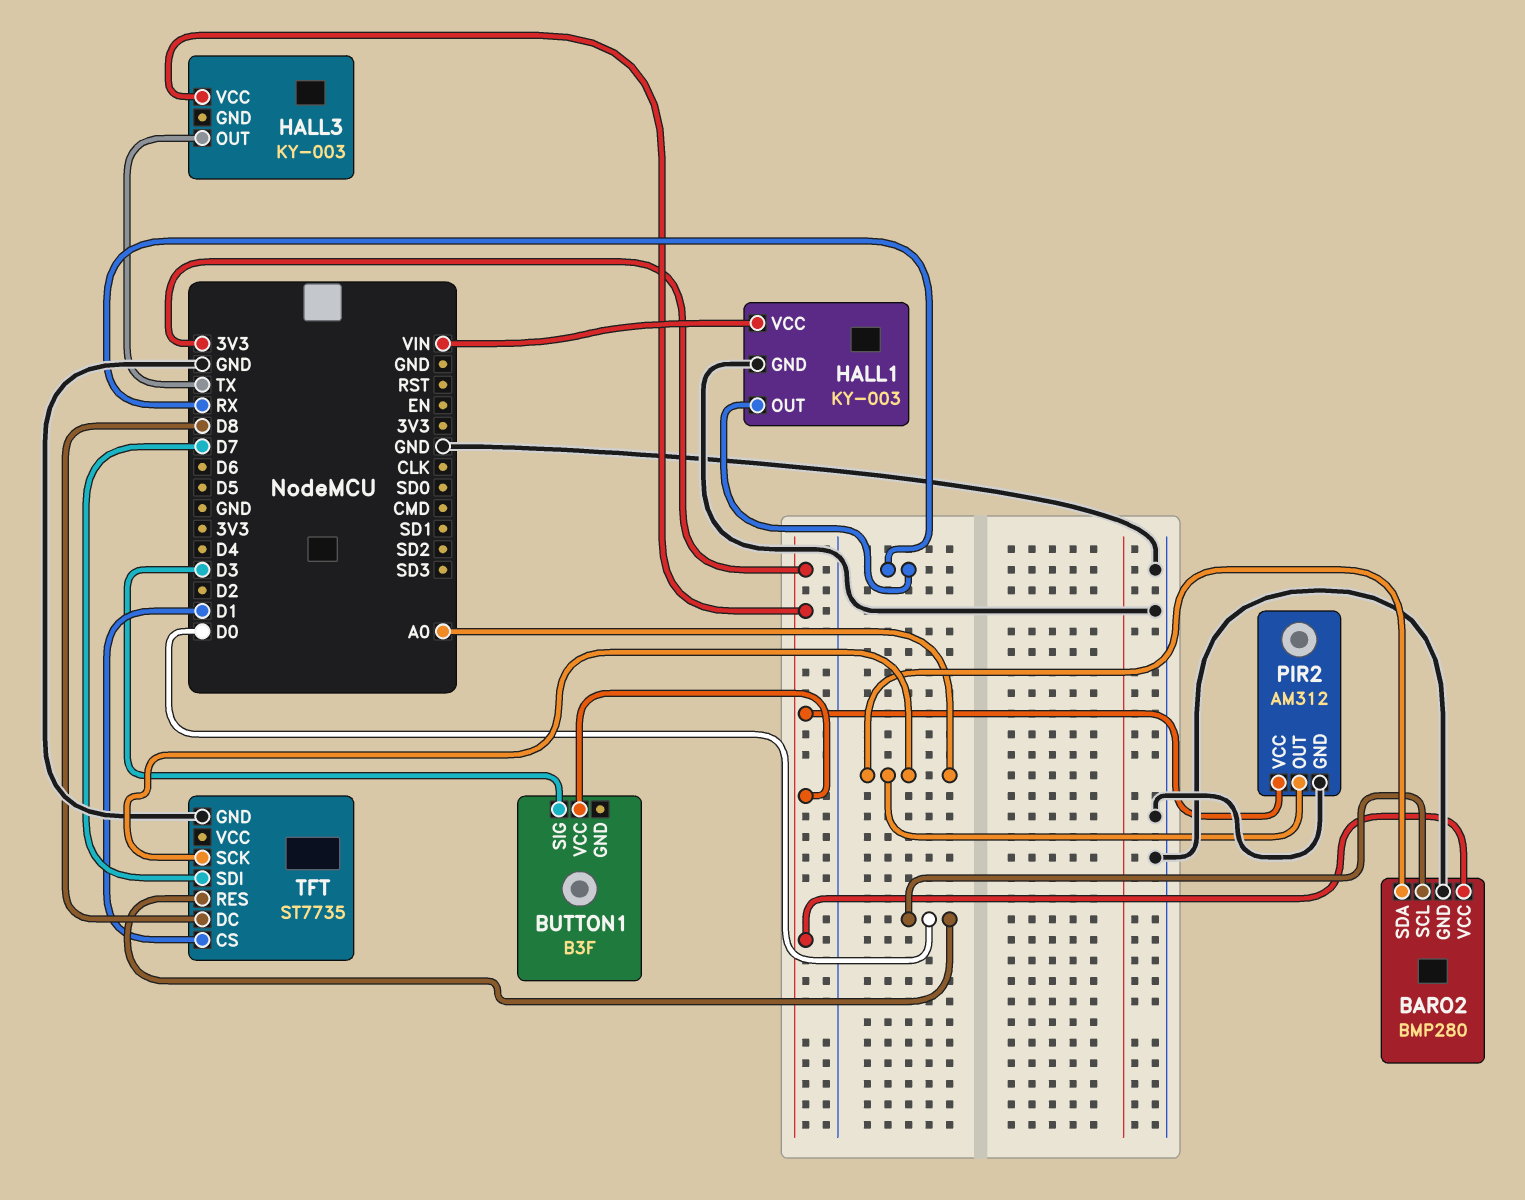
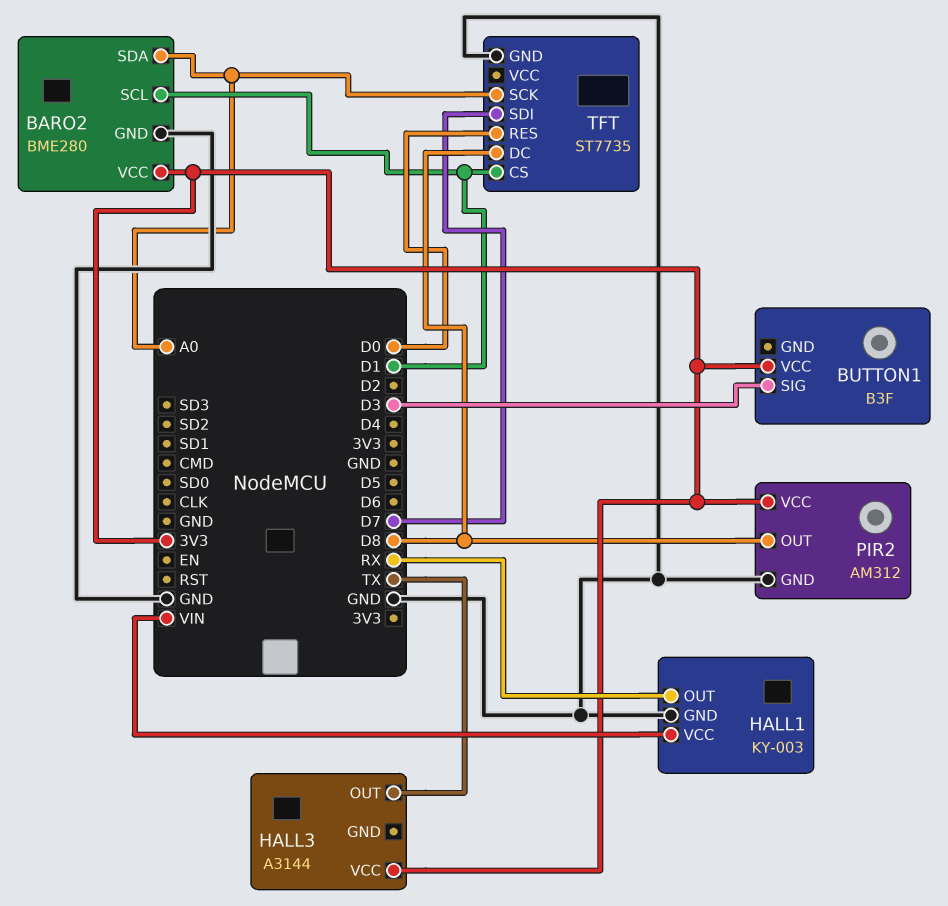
BARO2: BMP280 -> BME280
BARO2 pin SCL: D0 -> D1
HALL3: KY-003 -> A3144
PIR2 pin OUT: A0 -> D8

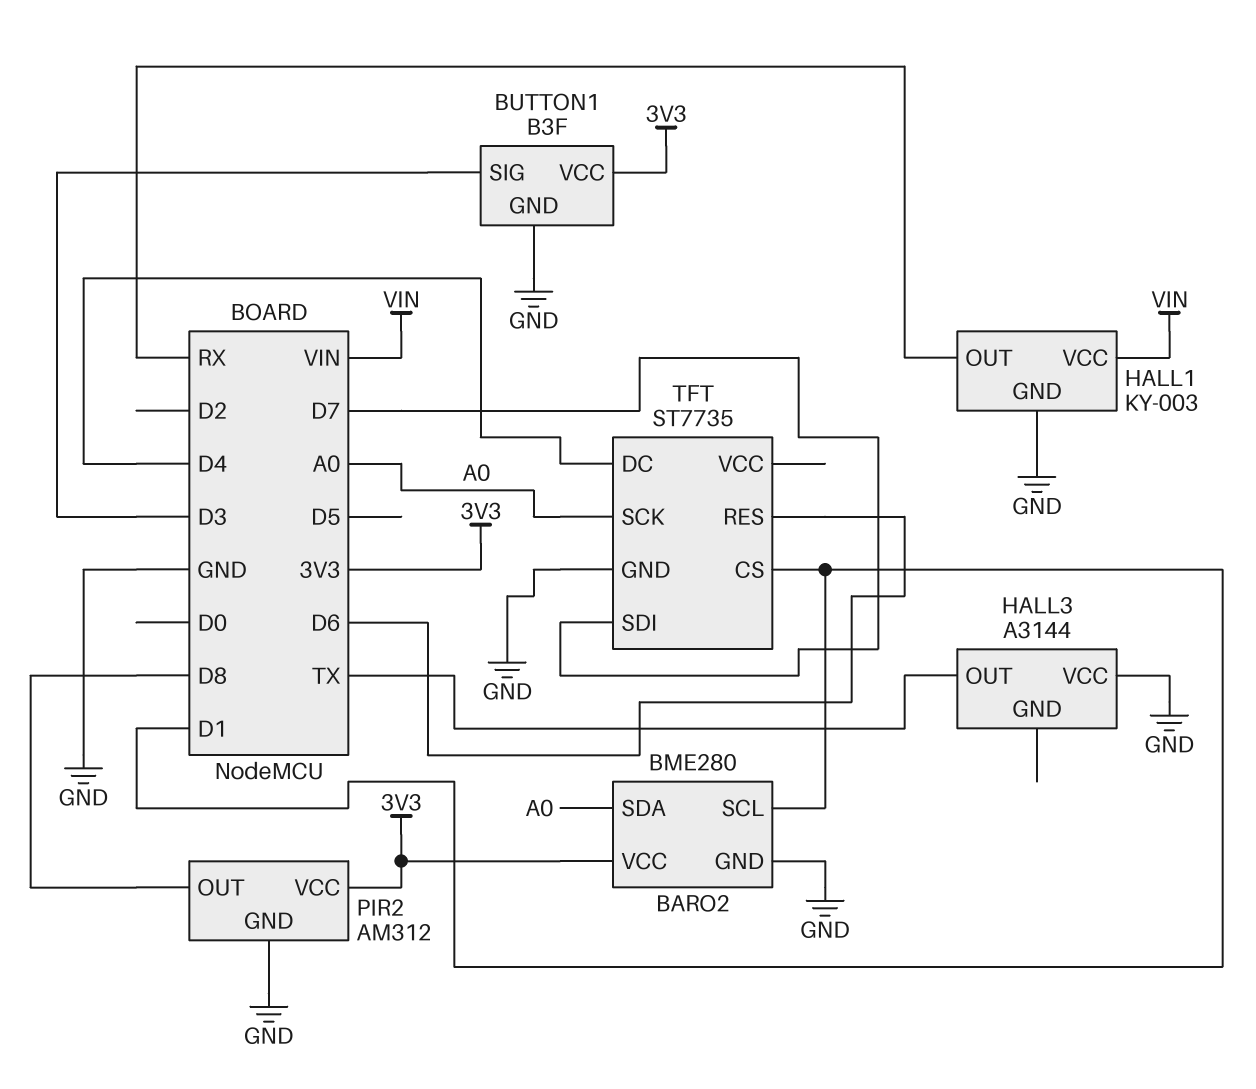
BUTTON1 pin GND: none -> GND
HALL3 pin VCC: 3V3 -> GND
TFT pin DC: D8 -> D4
TFT pin RES: D0 -> D6

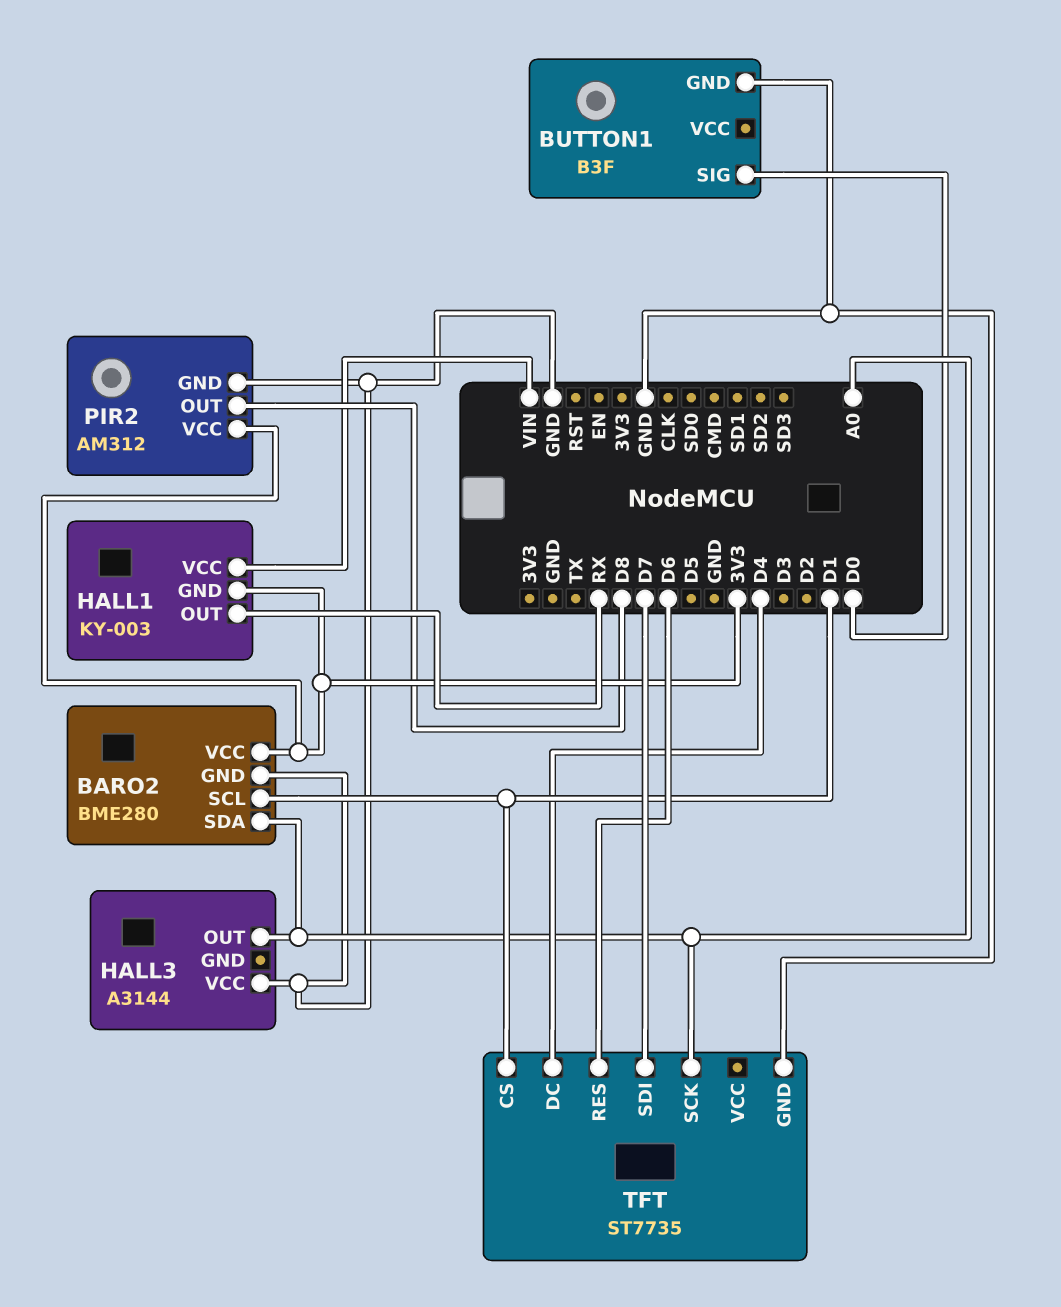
BUTTON1 pin SIG: D3 -> D0
BUTTON1 pin VCC: 3V3 -> none
HALL1 pin GND: GND -> 3V3
HALL3 pin OUT: TX -> A0

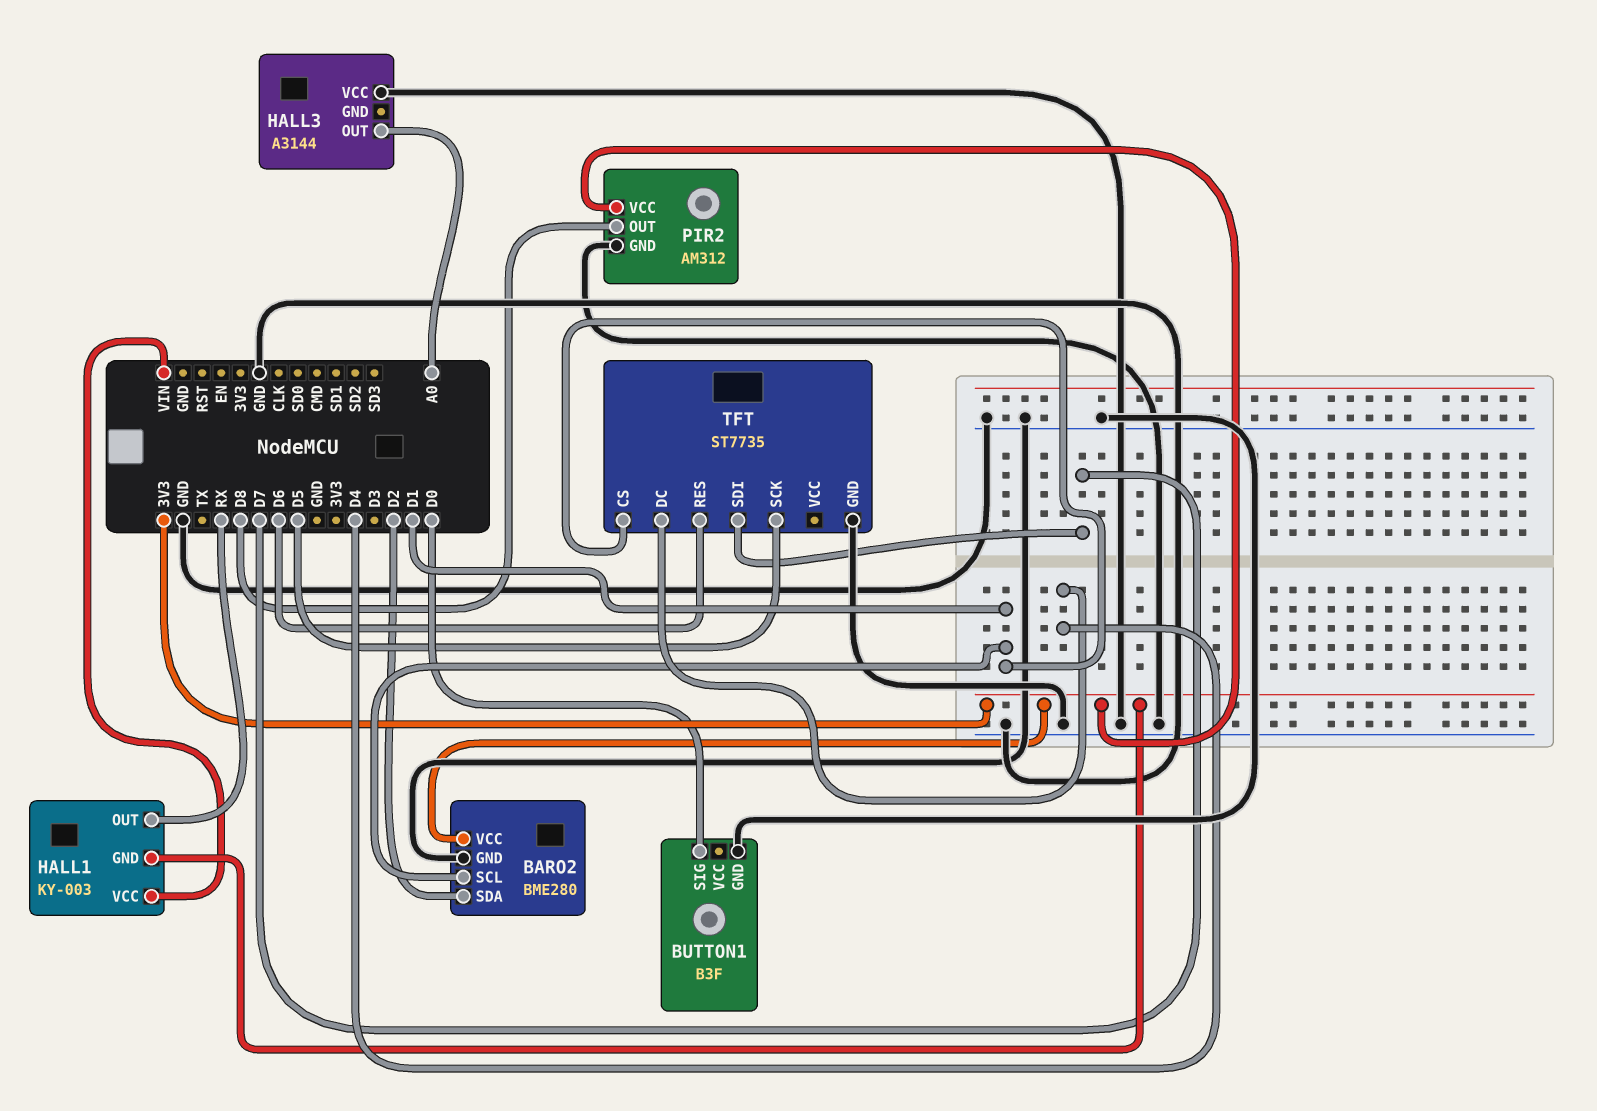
BARO2 pin SDA: A0 -> D2
TFT pin SCK: A0 -> D5

